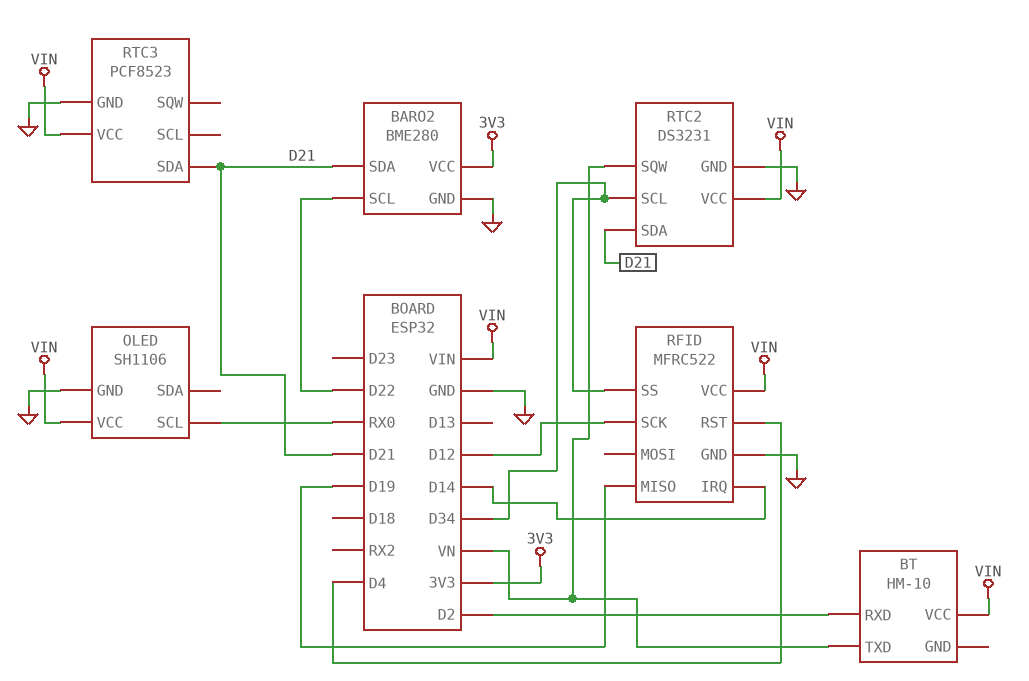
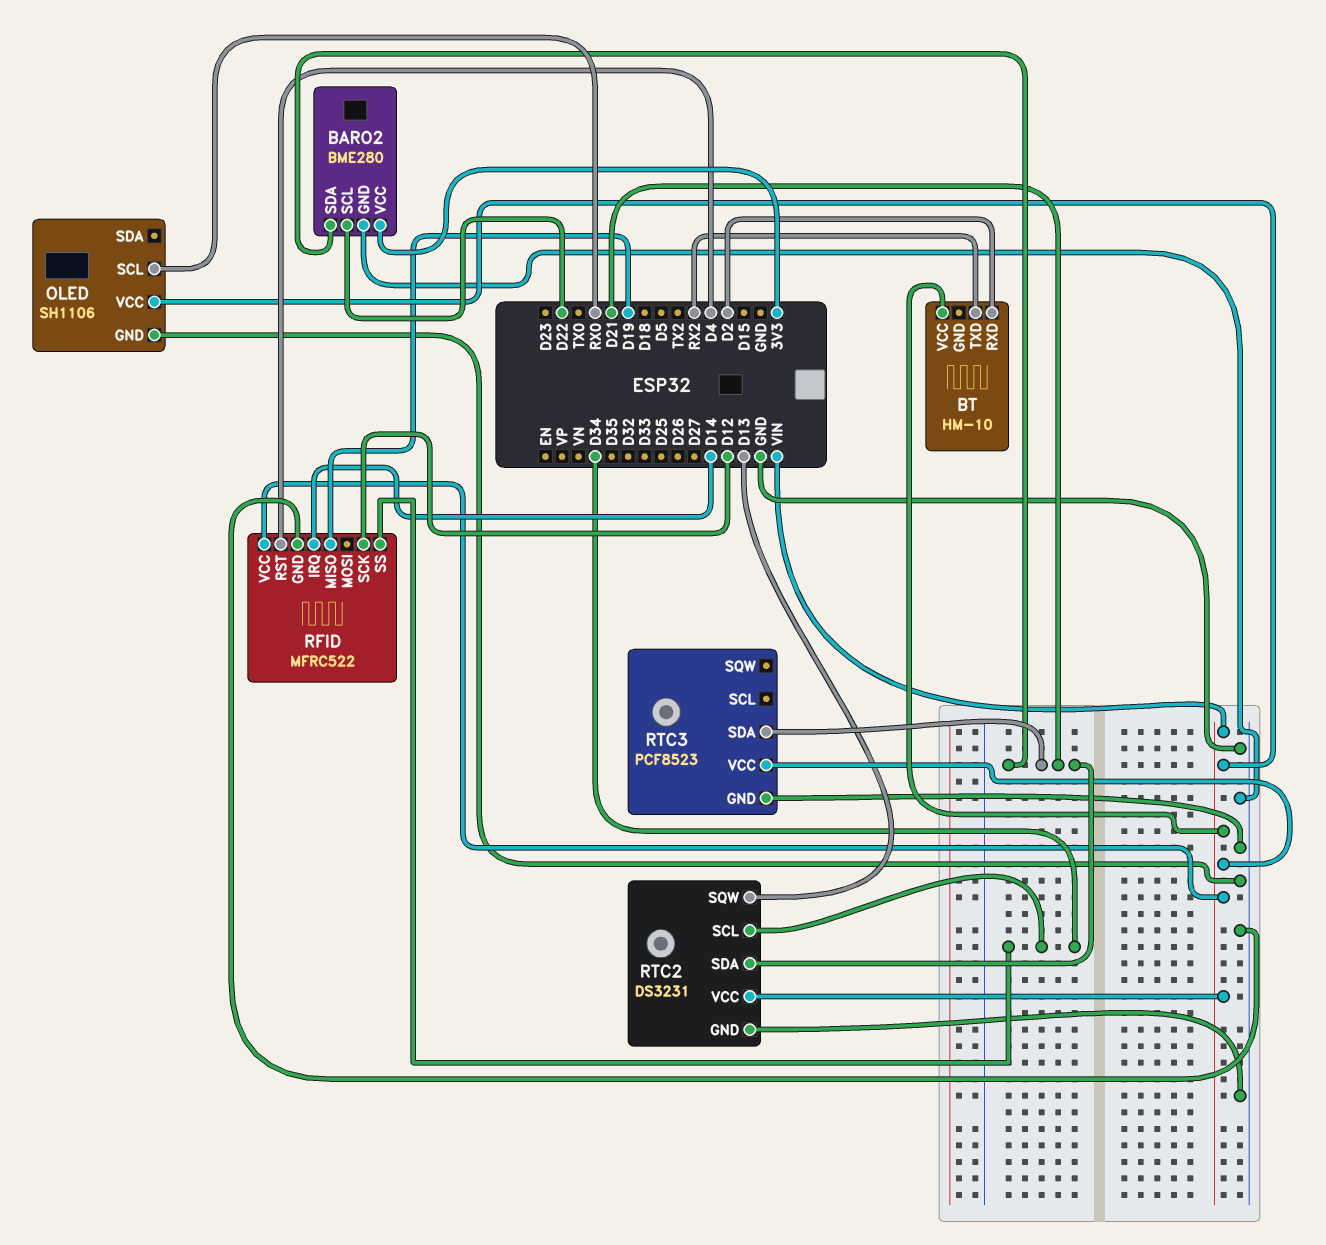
BT pin TXD: VN -> RX2
RTC2 pin SQW: VN -> D13

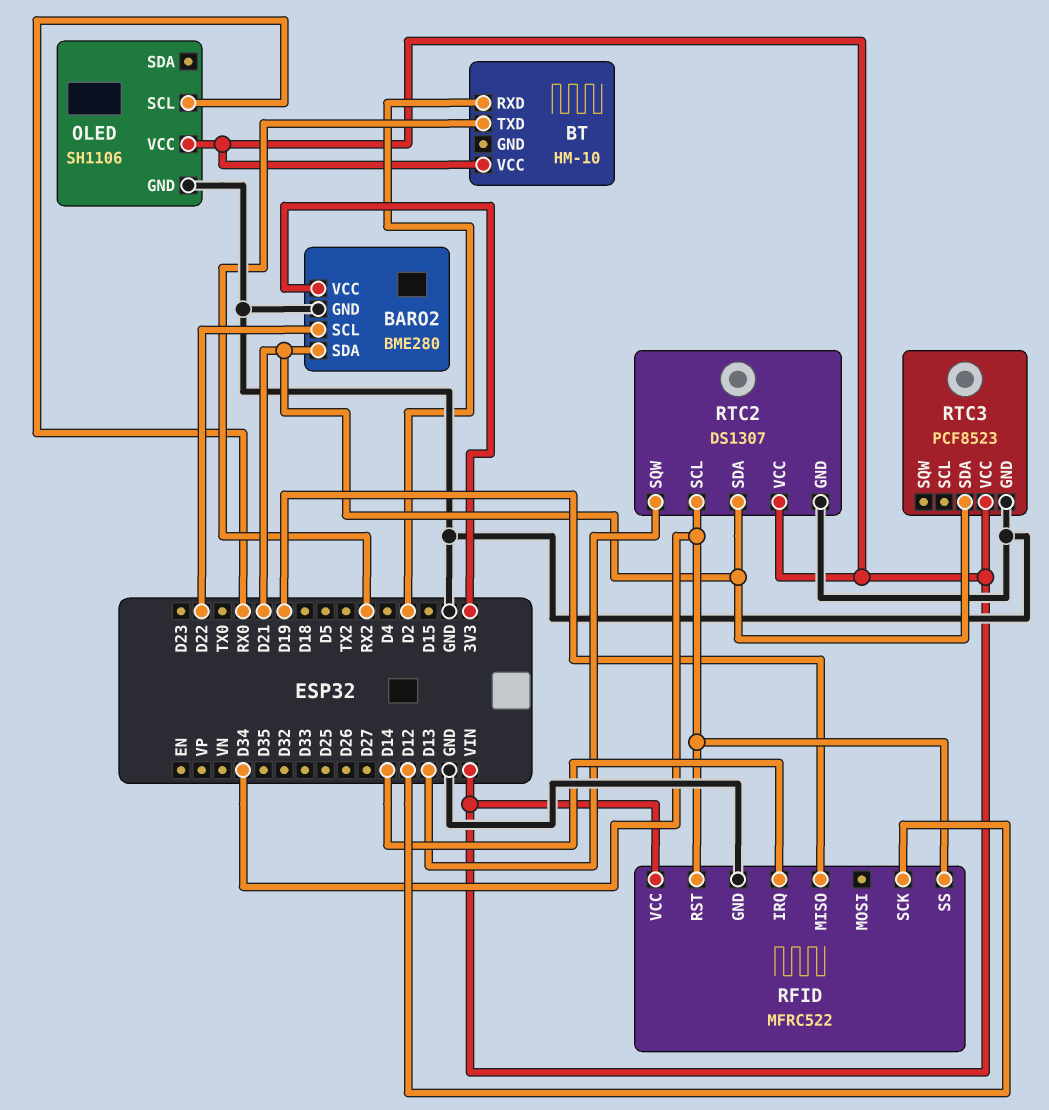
RFID pin RST: D4 -> D34
RTC2: DS3231 -> DS1307

